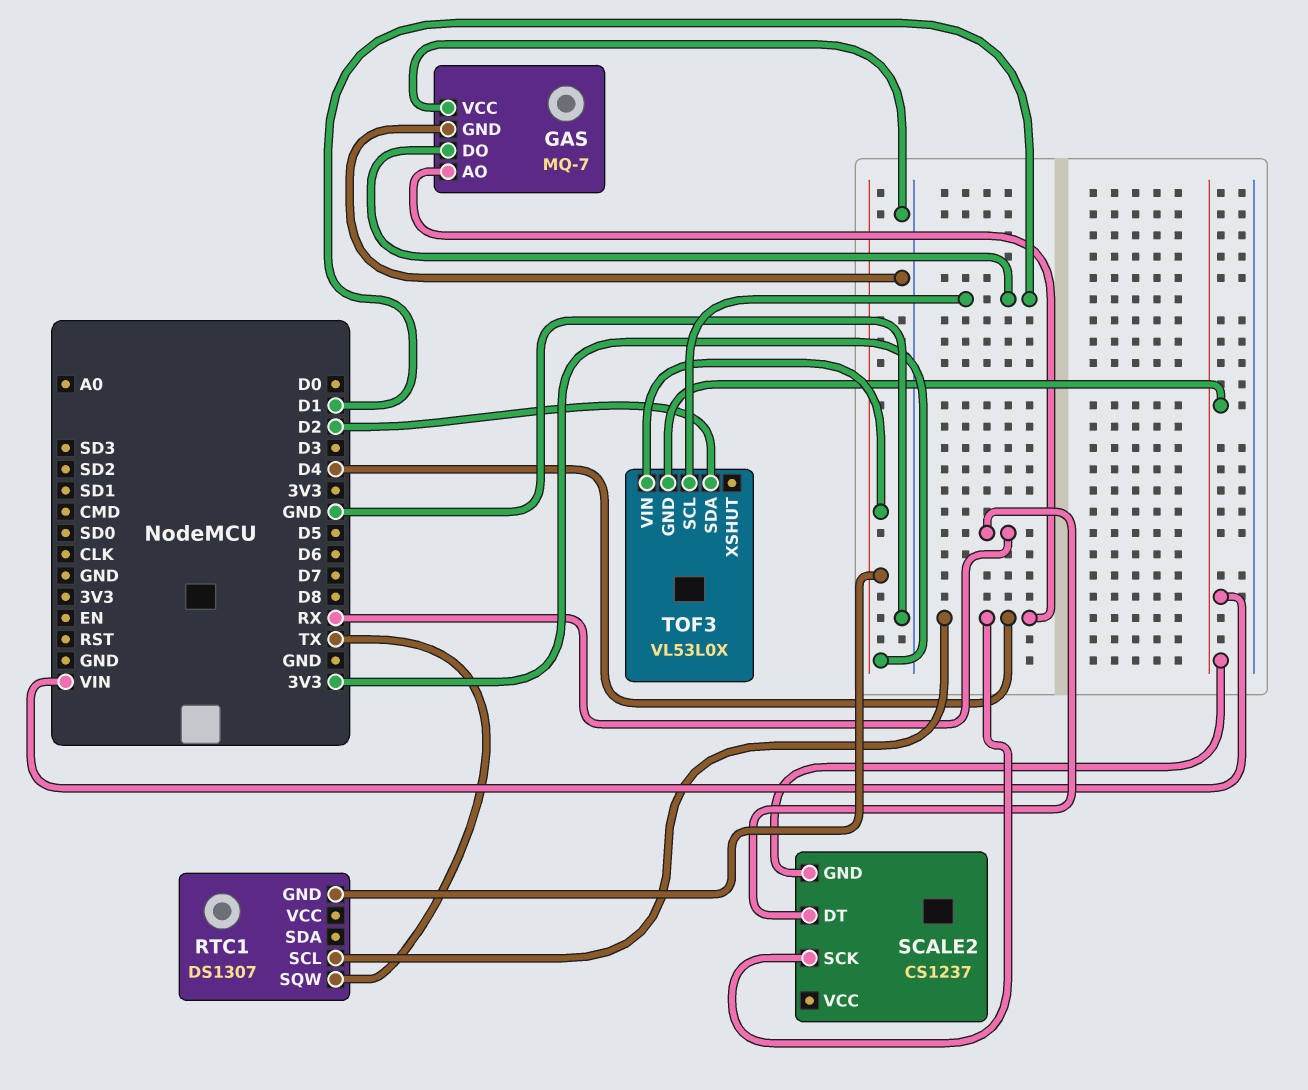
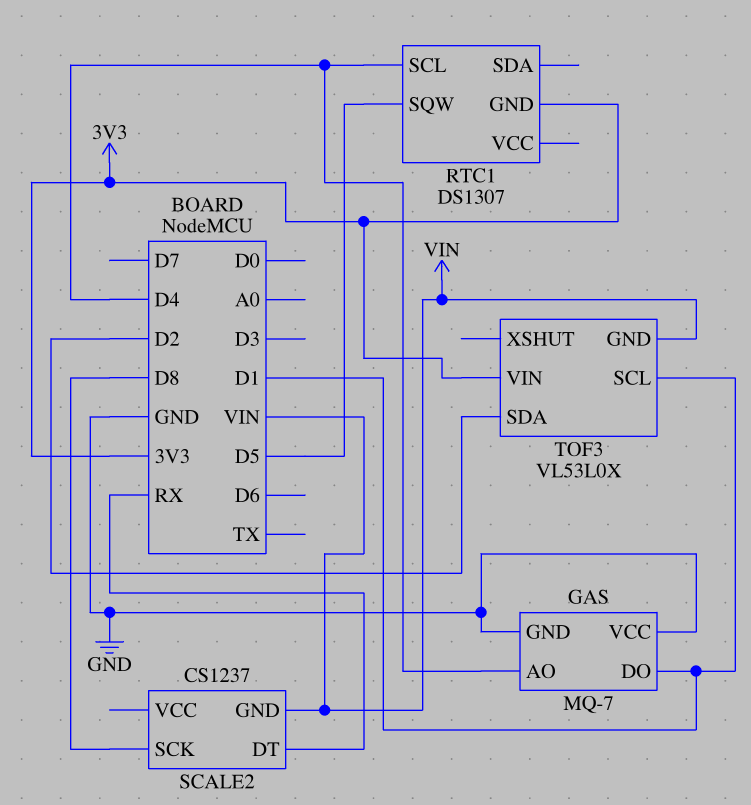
RTC1 pin SQW: TX -> D5
SCALE2 pin SCK: D4 -> D8

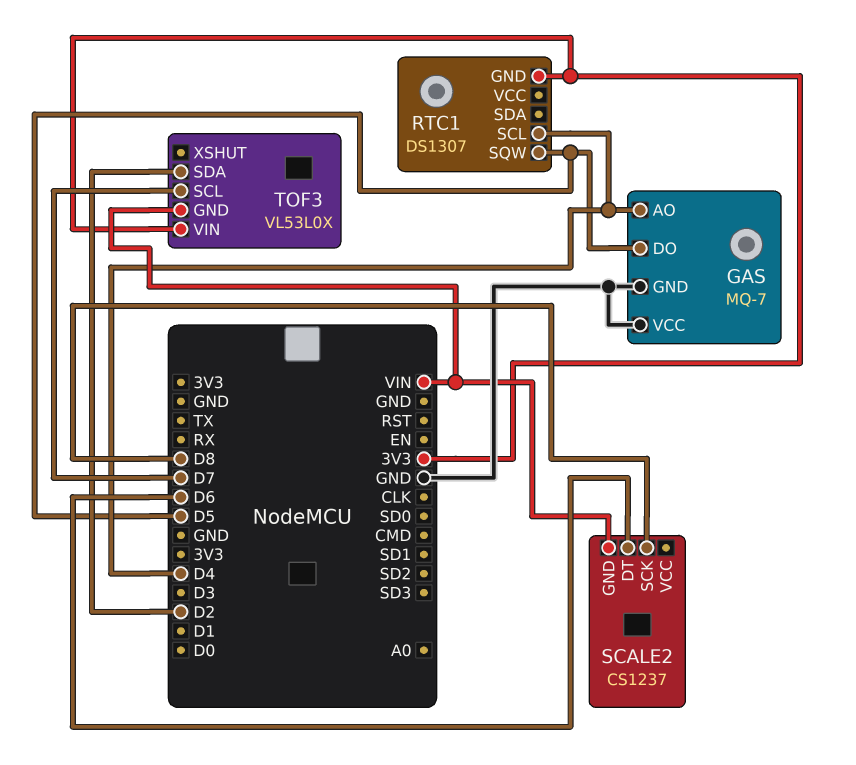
GAS pin DO: D1 -> D5
SCALE2 pin DT: RX -> D6
TOF3 pin SCL: D1 -> D7

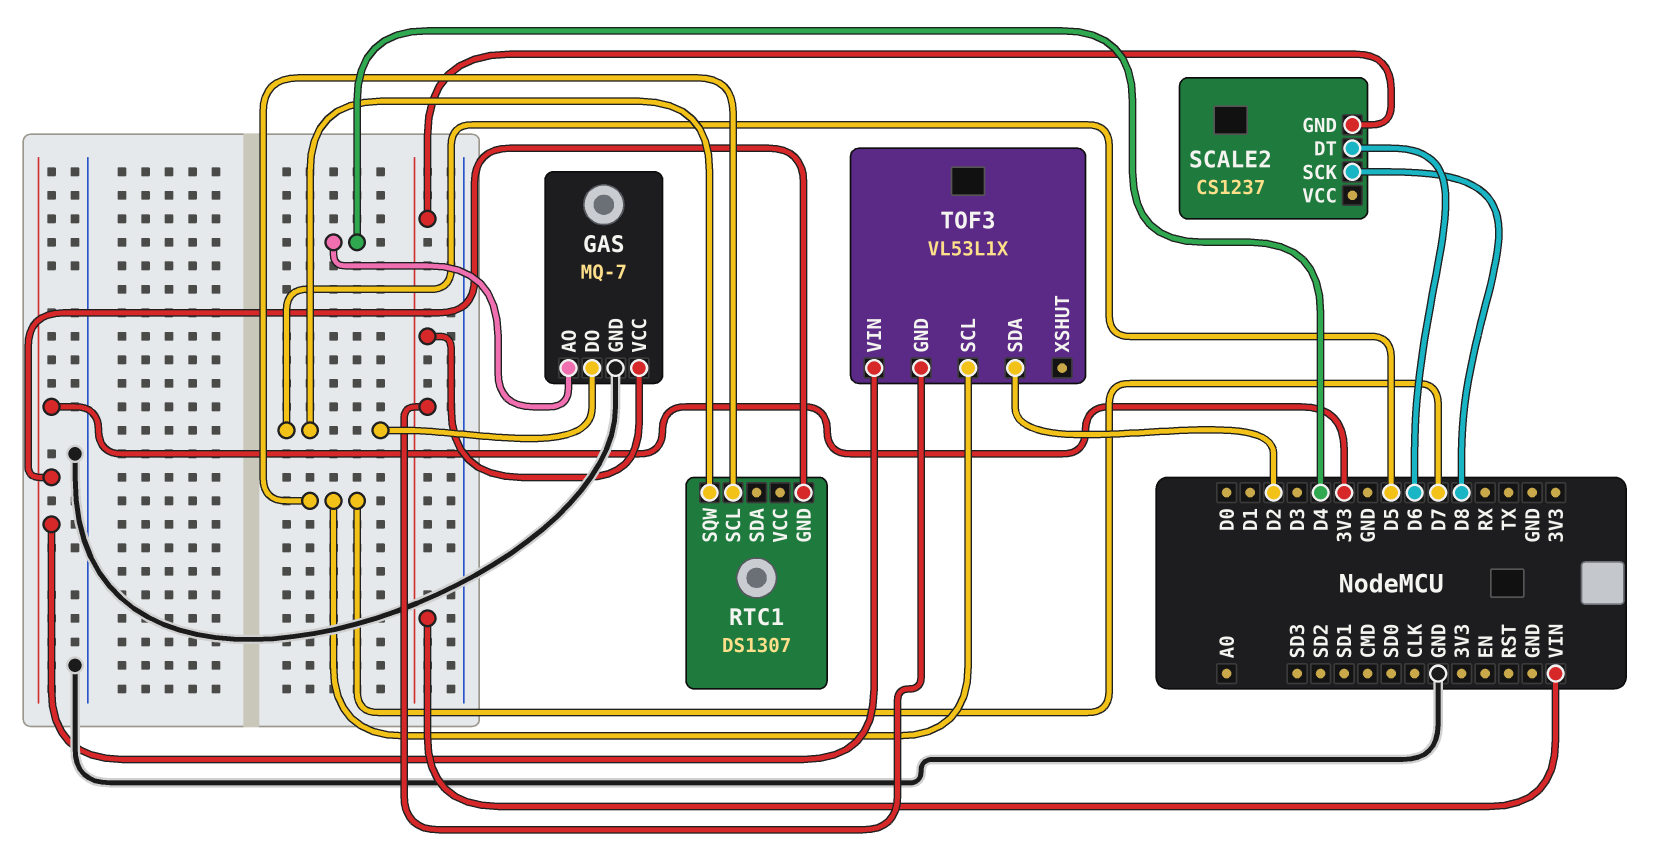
GAS pin VCC: GND -> VIN
RTC1 pin SCL: D4 -> D7
TOF3: VL53L0X -> VL53L1X

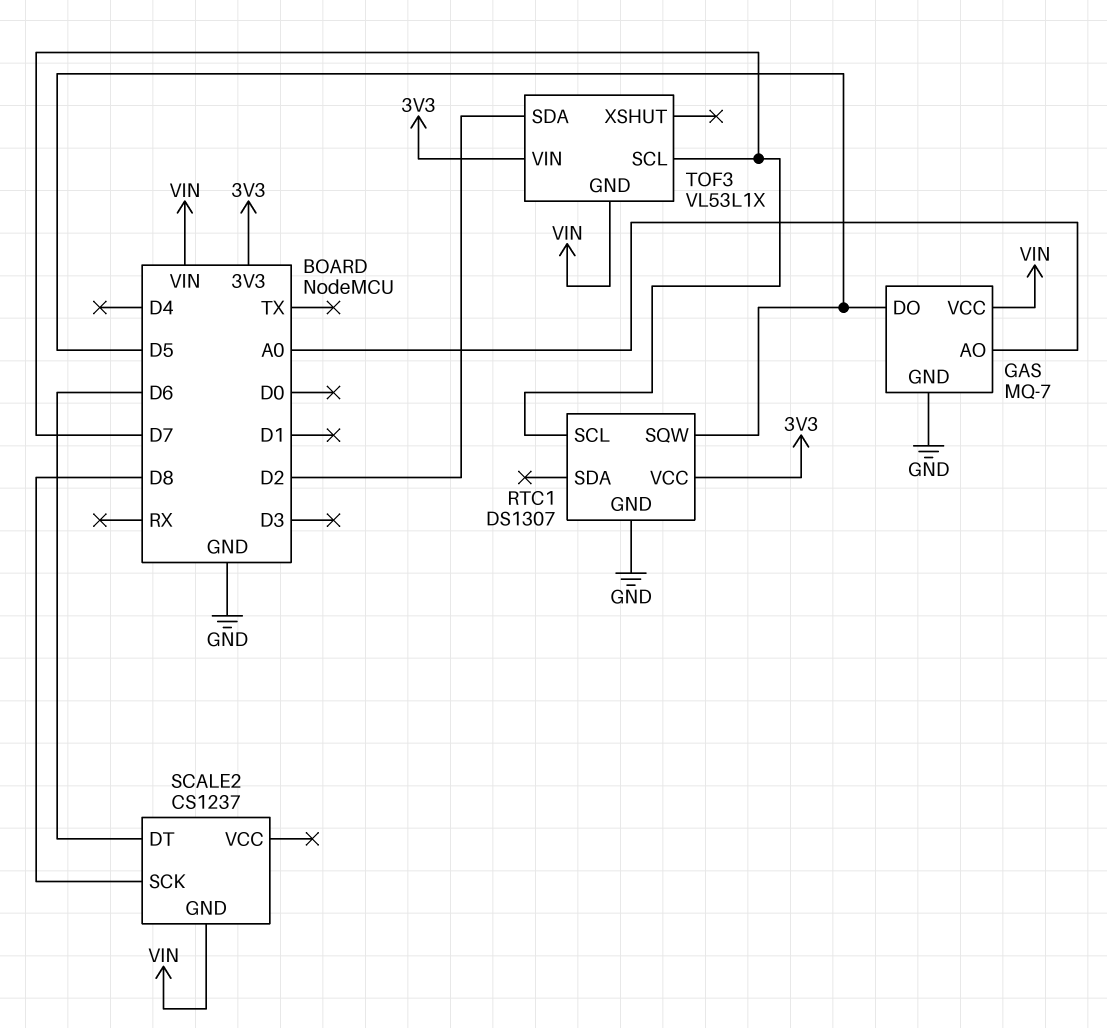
GAS pin AO: D4 -> A0
RTC1 pin GND: 3V3 -> GND
RTC1 pin VCC: none -> 3V3

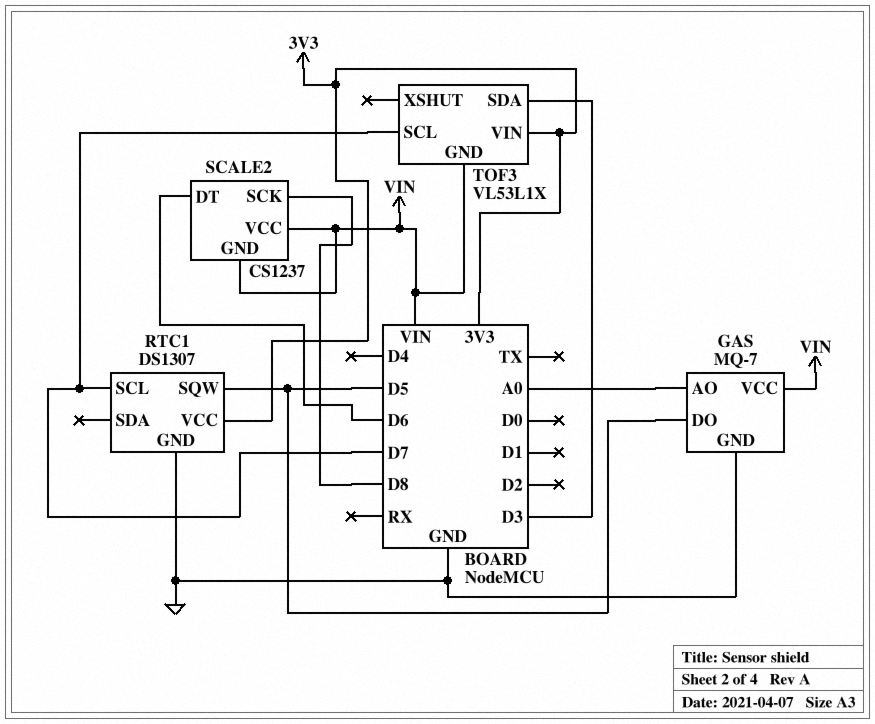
SCALE2 pin VCC: none -> VIN
TOF3 pin SDA: D2 -> D3

